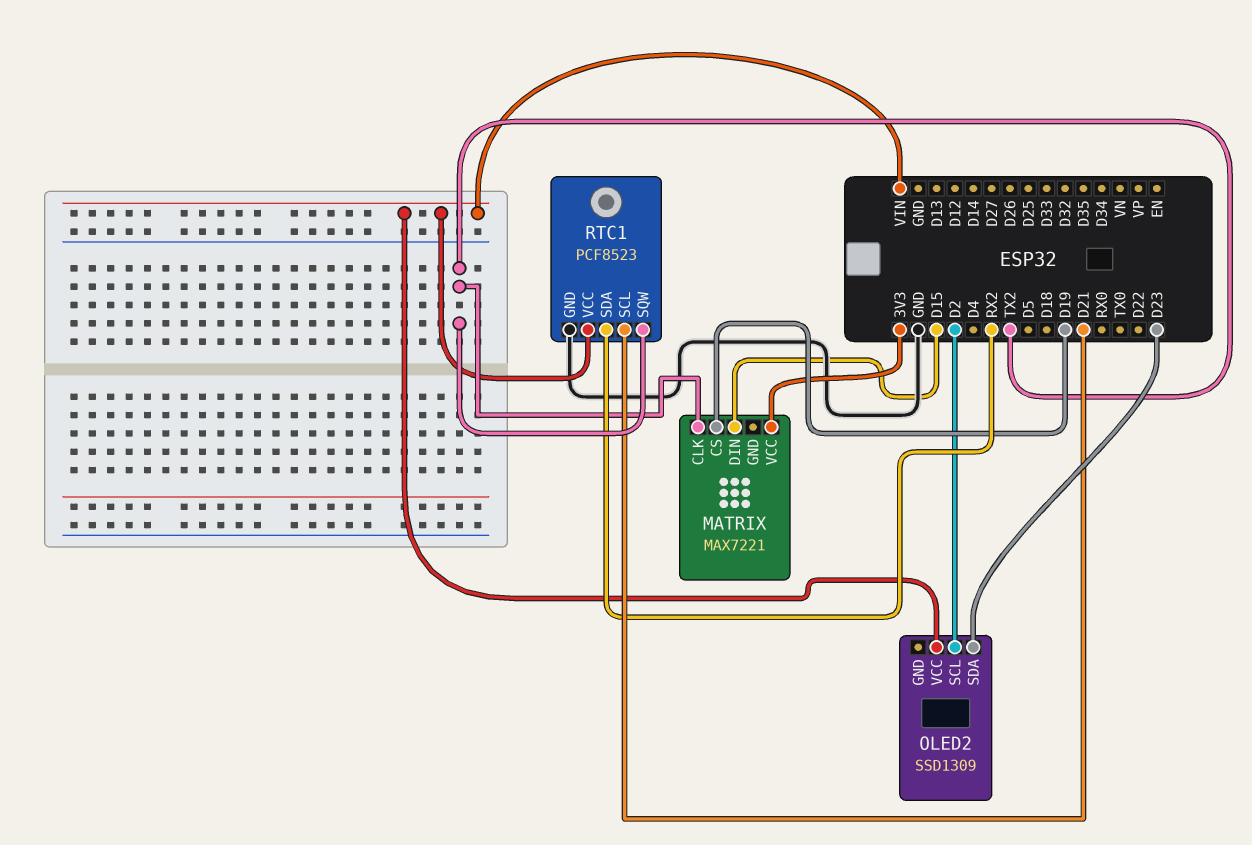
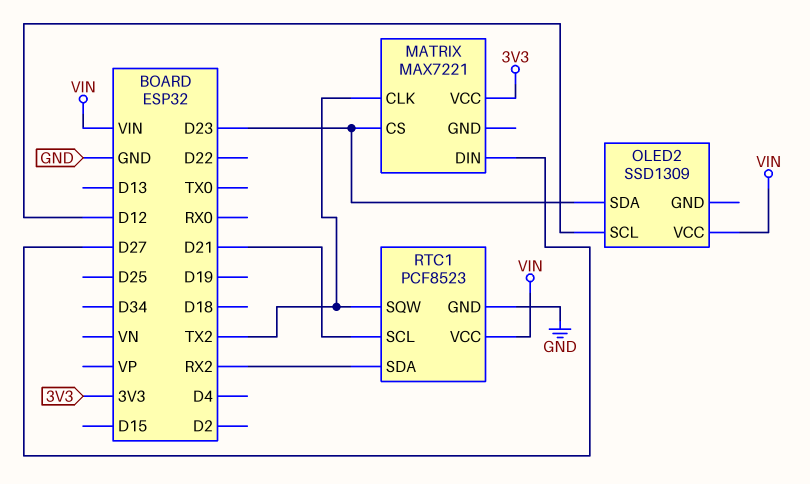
MATRIX pin CS: D19 -> D23
MATRIX pin DIN: D15 -> D27
OLED2 pin SCL: D2 -> D12

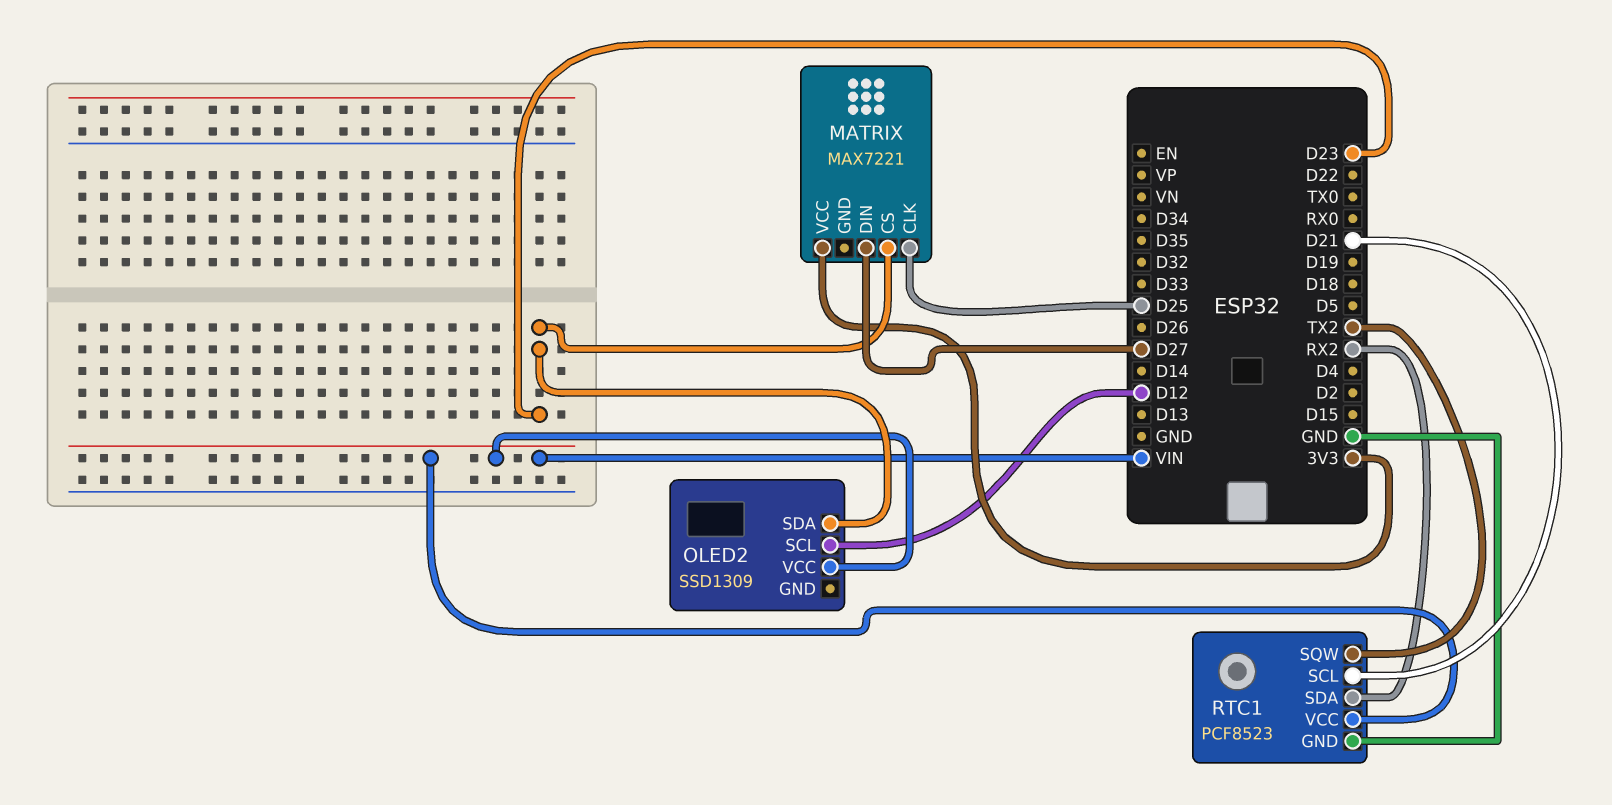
MATRIX pin CLK: TX2 -> D25

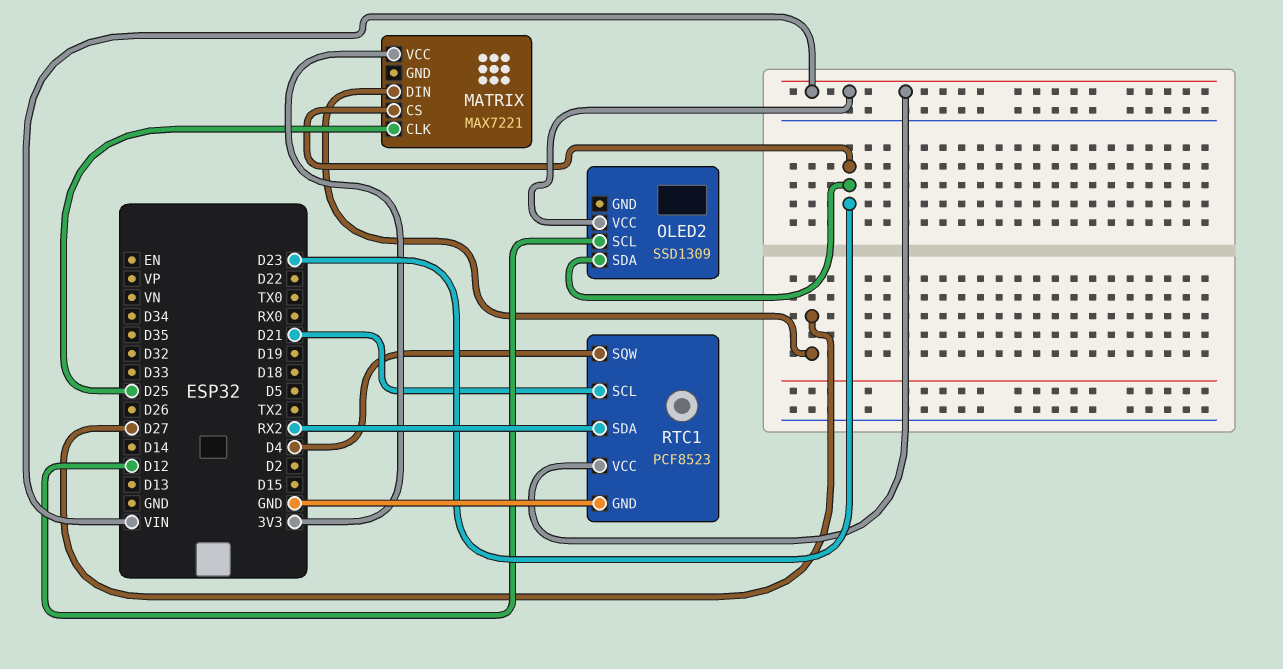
RTC1 pin SQW: TX2 -> D4

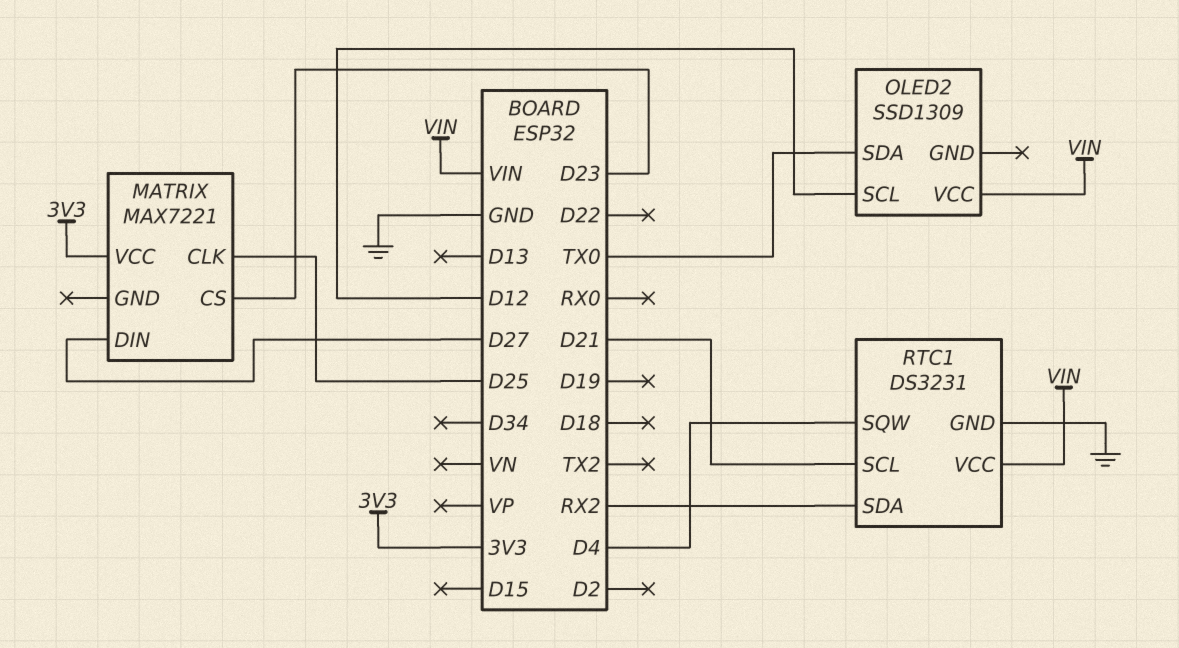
OLED2 pin SDA: D23 -> TX0
RTC1: PCF8523 -> DS3231

